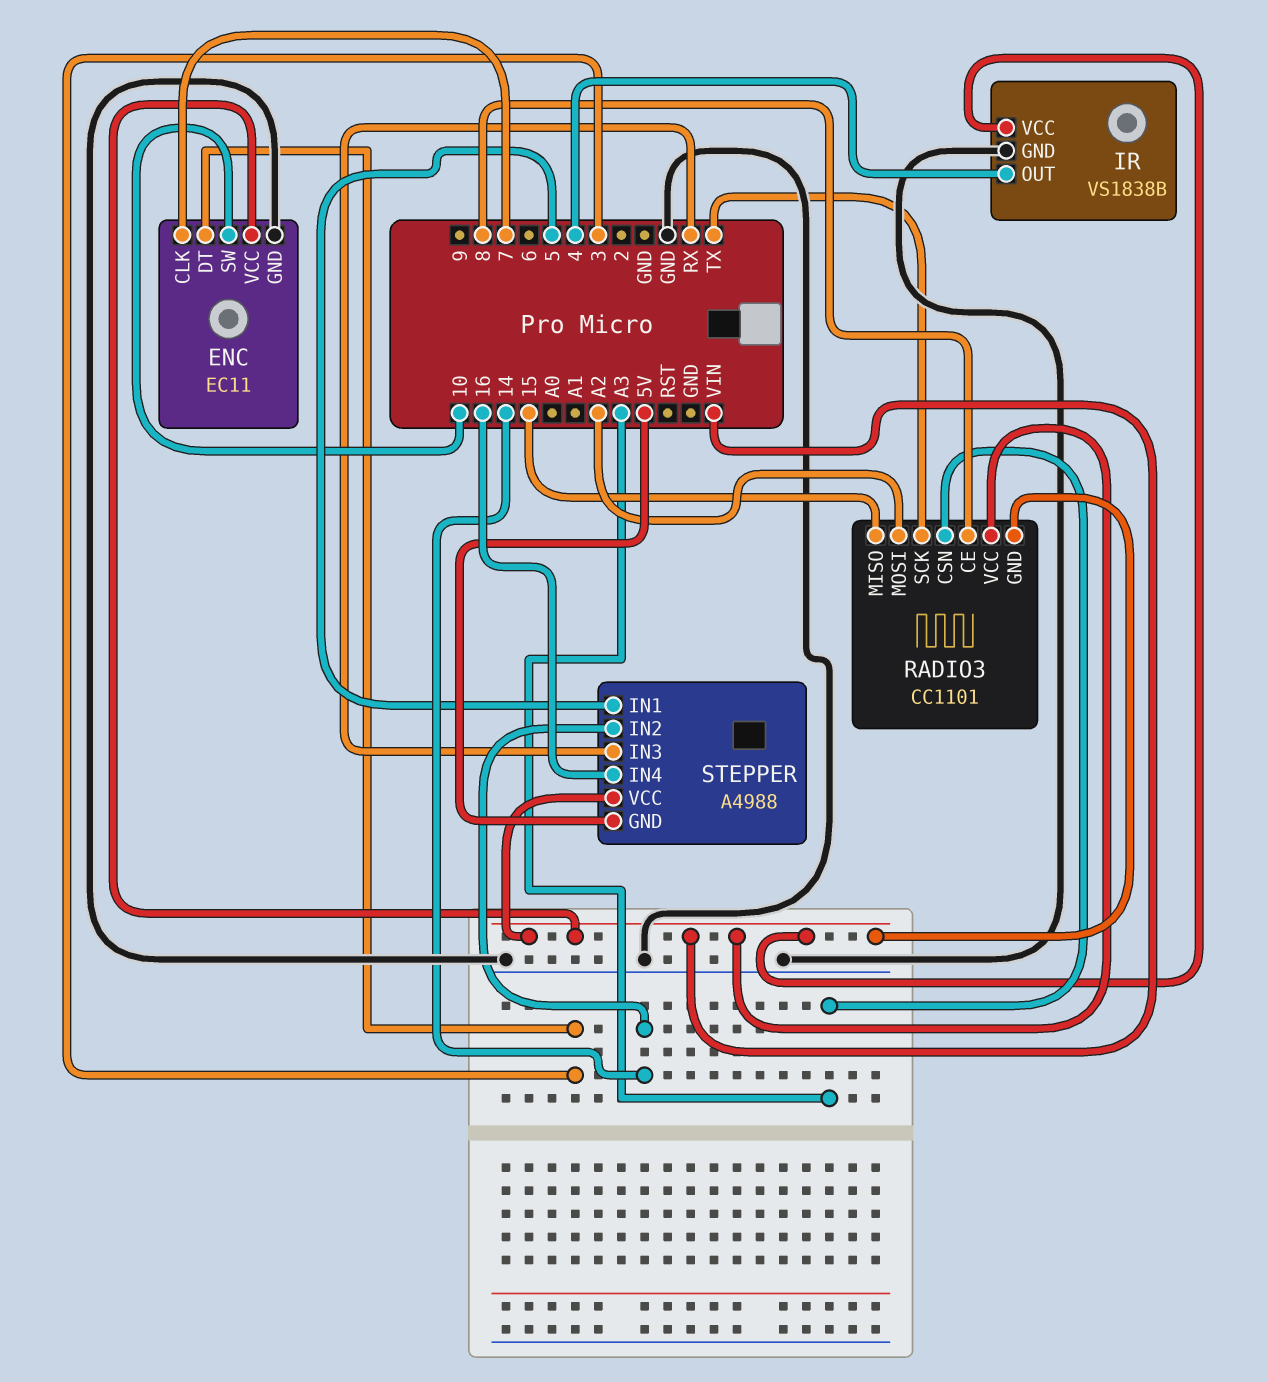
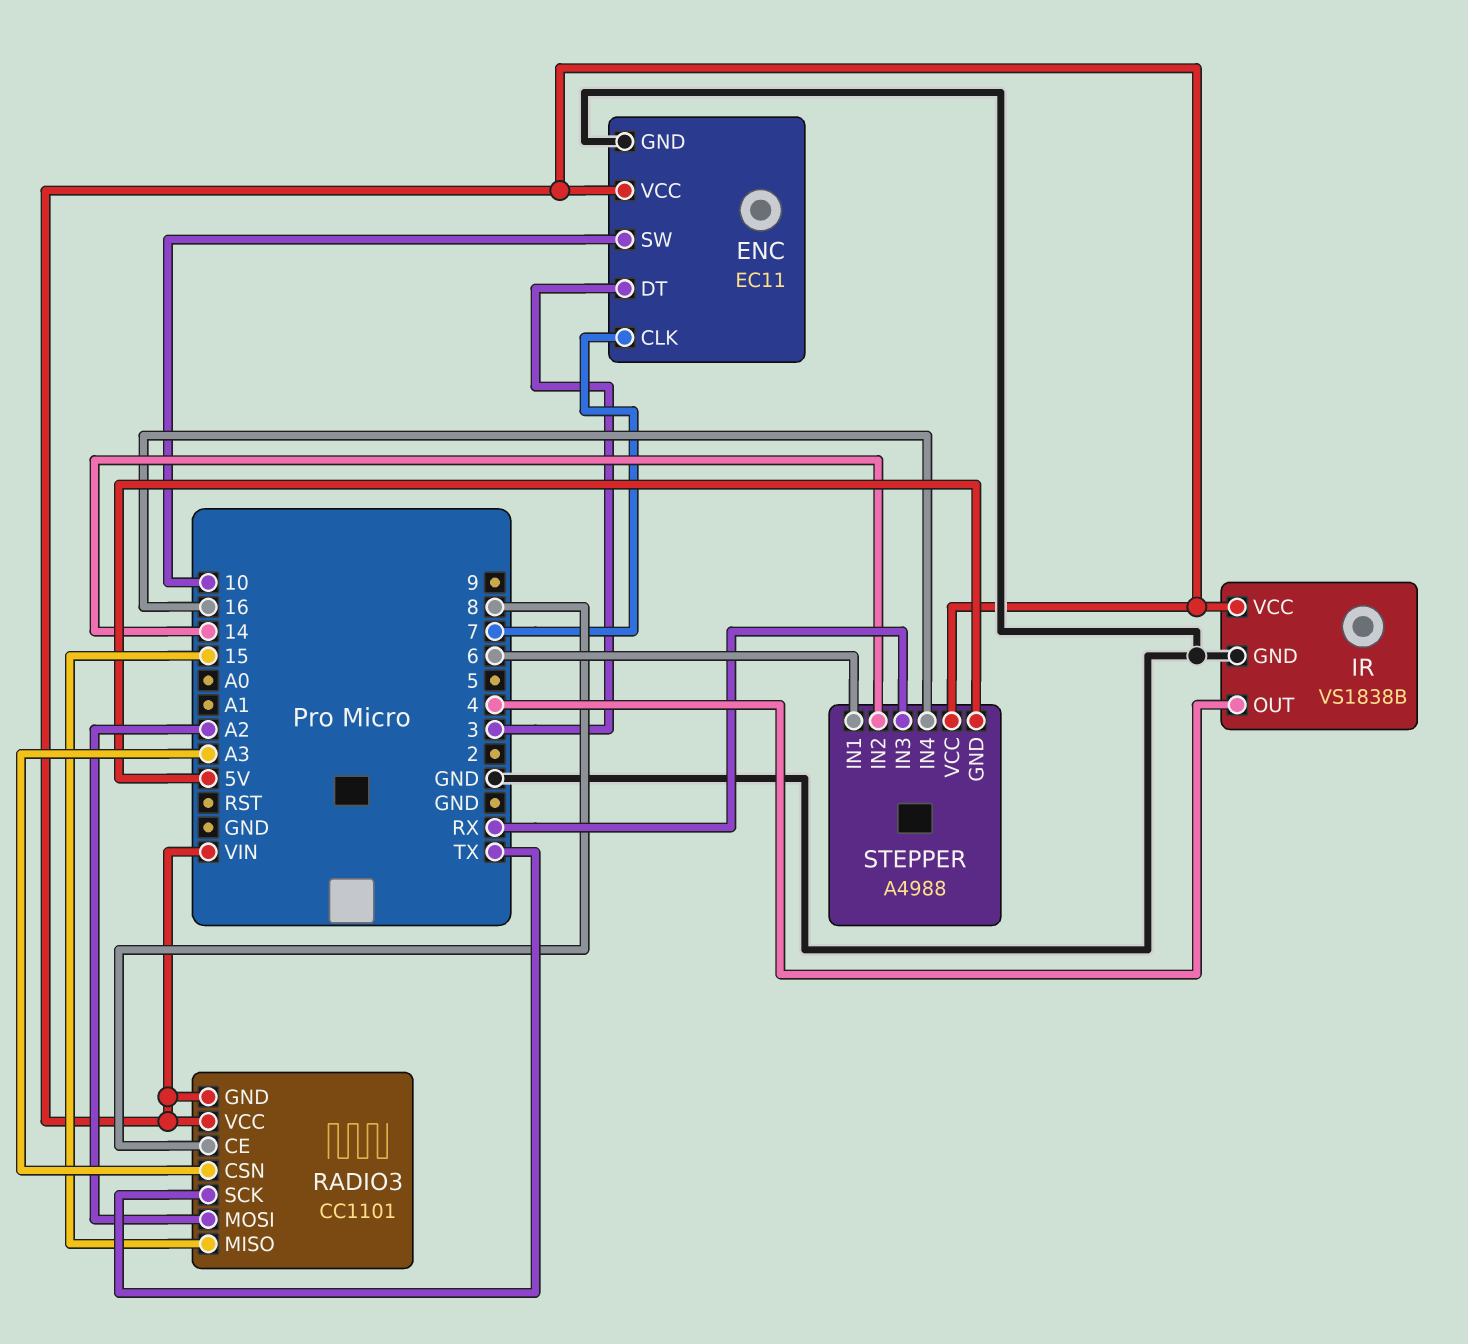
STEPPER pin IN1: 5 -> 6

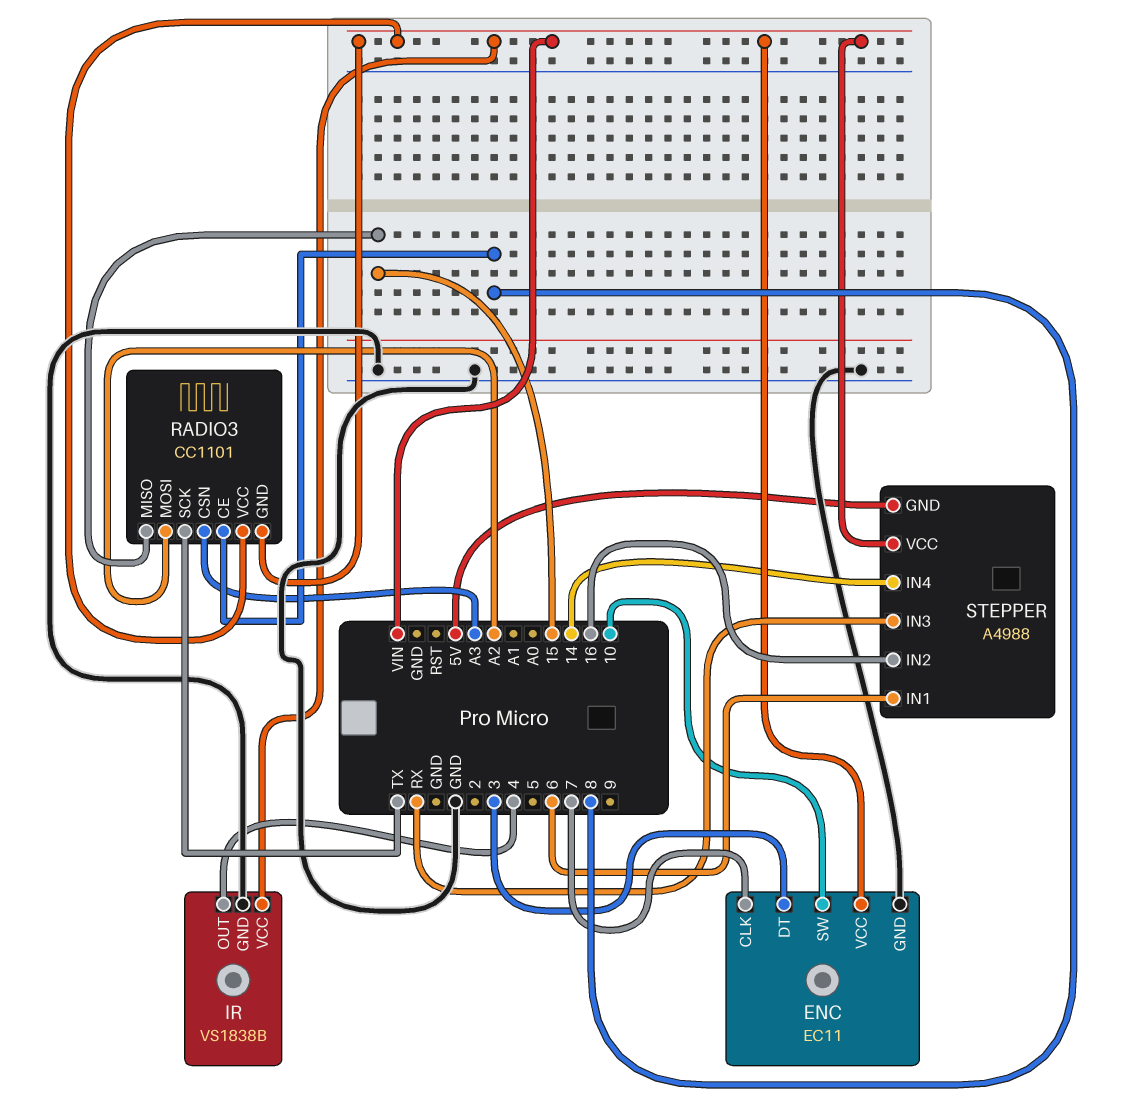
STEPPER pin IN2: 14 -> 16
STEPPER pin IN4: 16 -> 14

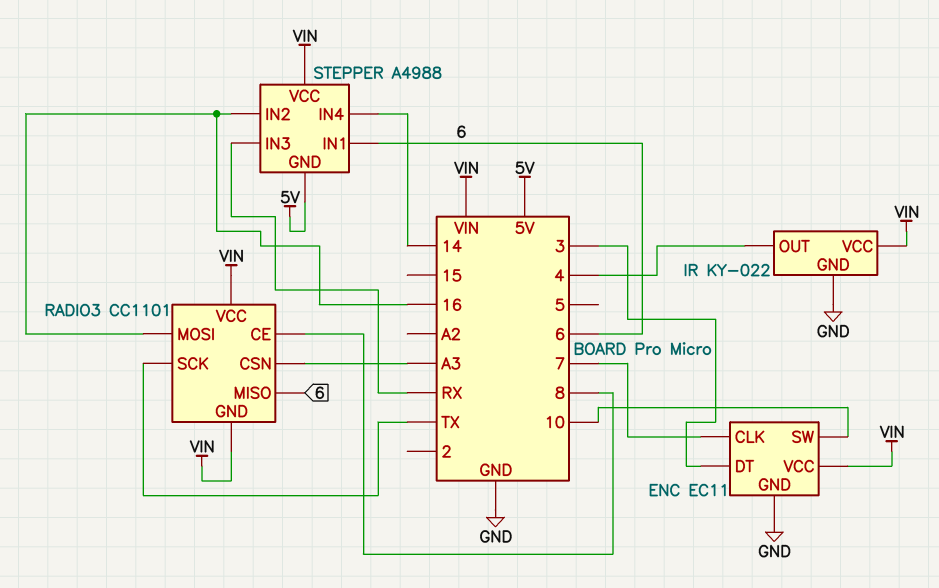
IR: VS1838B -> KY-022
RADIO3 pin MISO: 15 -> 6
RADIO3 pin MOSI: A2 -> 16

